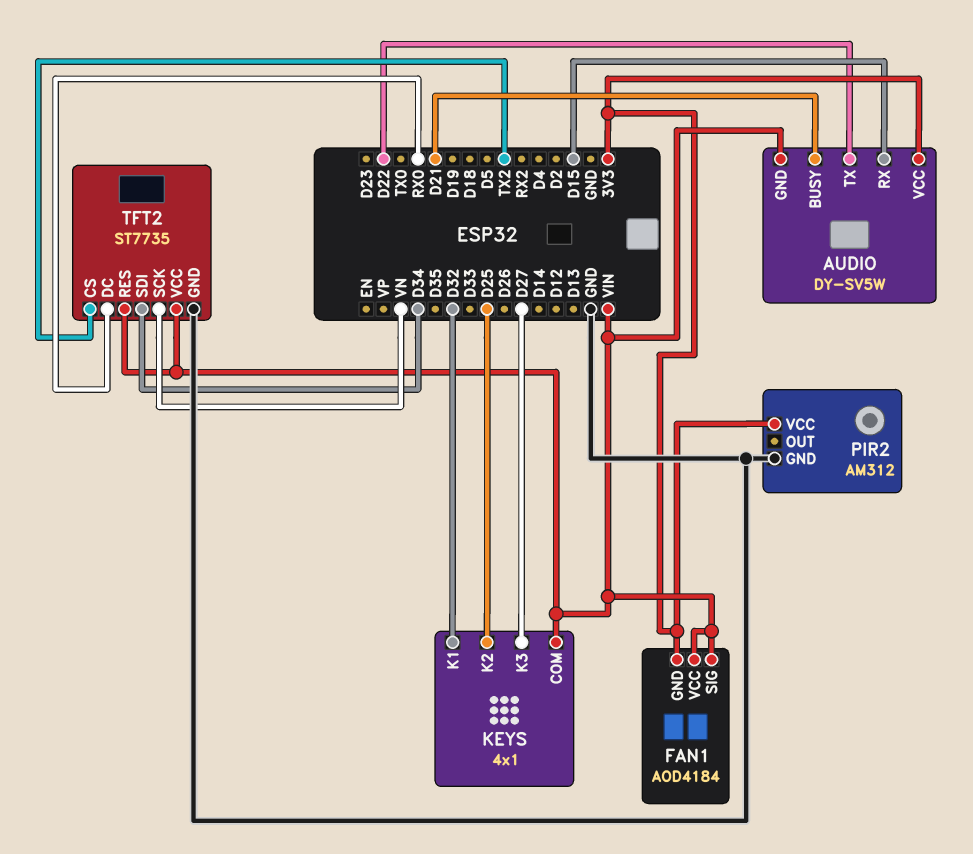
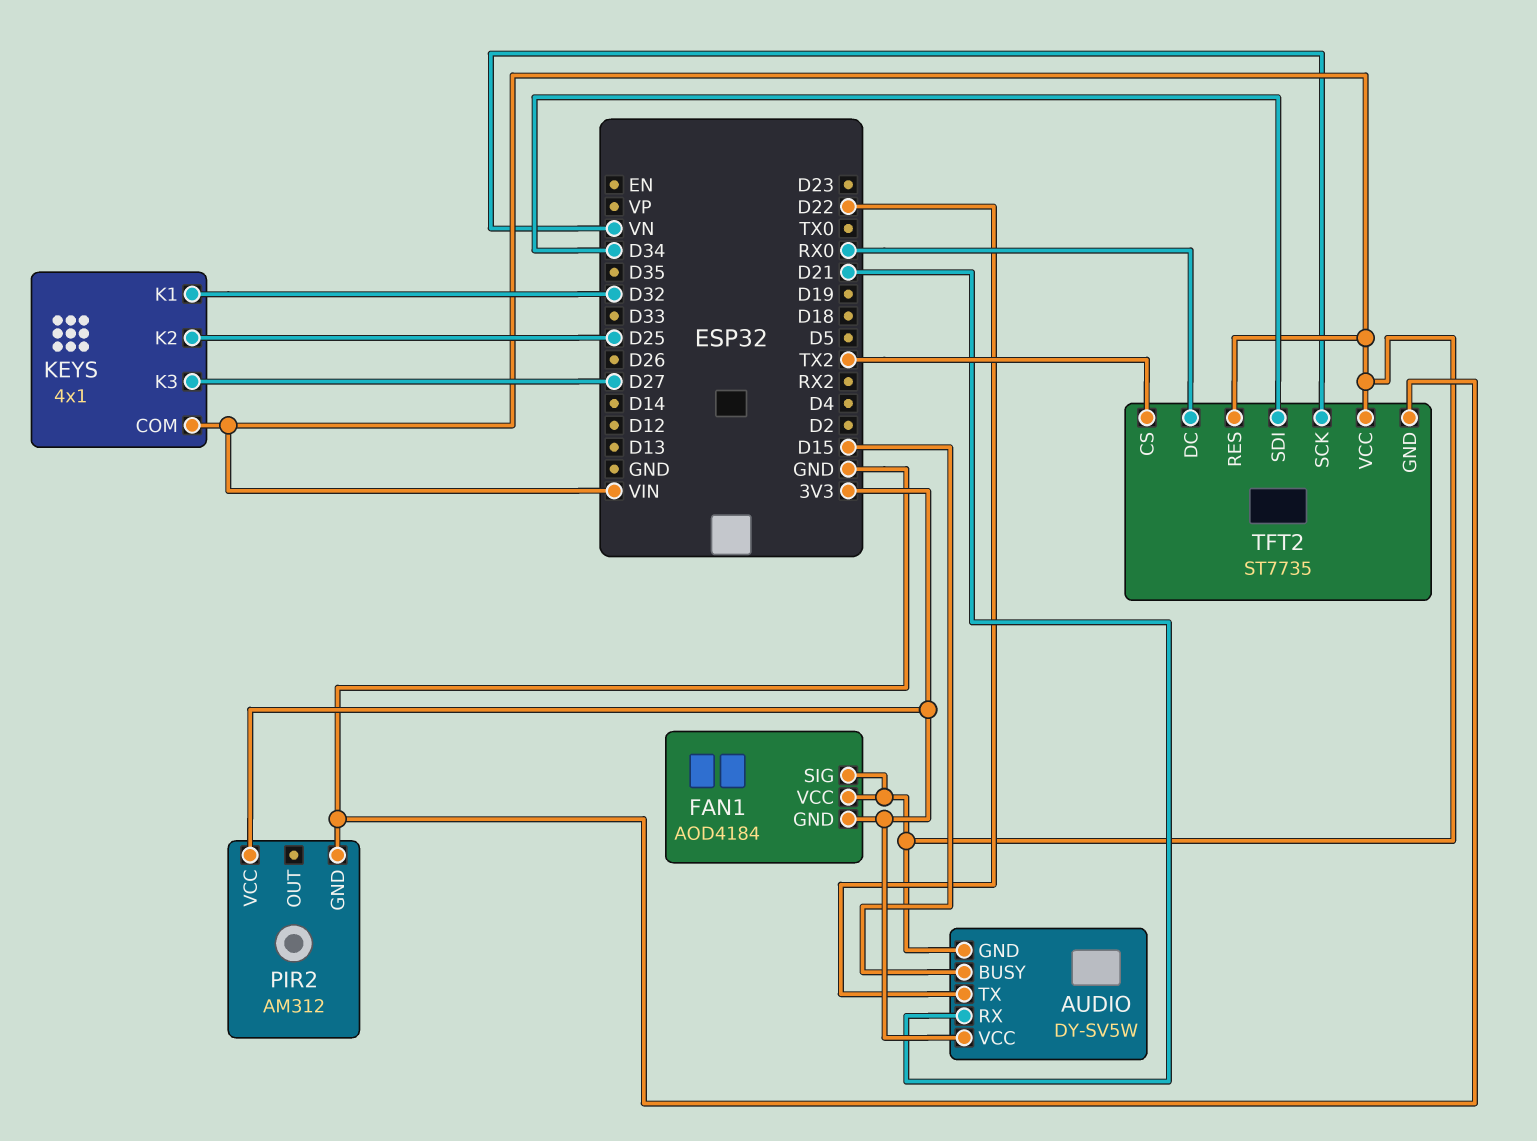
AUDIO pin BUSY: D21 -> D15
AUDIO pin RX: D15 -> D21

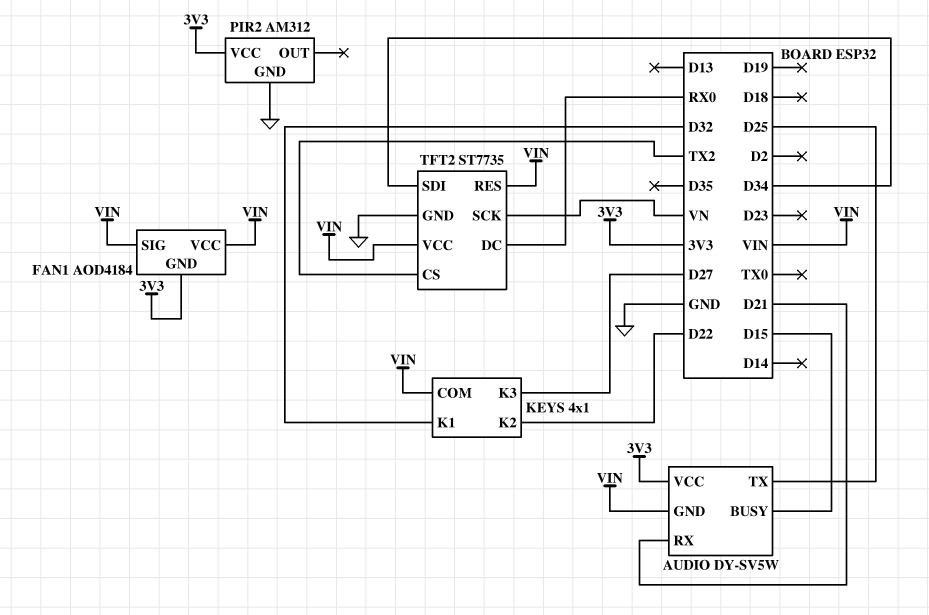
AUDIO pin TX: D22 -> D25
KEYS pin K2: D25 -> D22

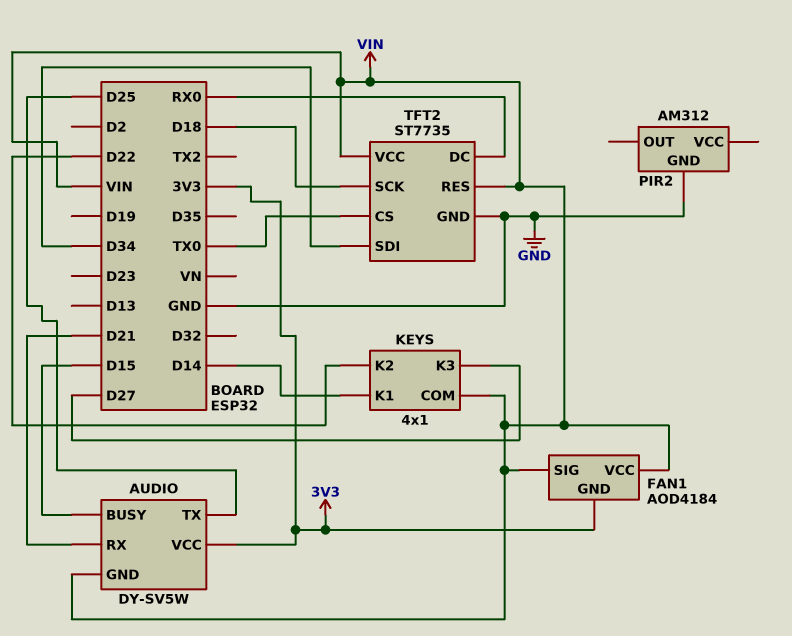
KEYS pin K1: D32 -> D14
PIR2 pin VCC: 3V3 -> none
TFT2 pin CS: TX2 -> TX0
TFT2 pin SCK: VN -> D18

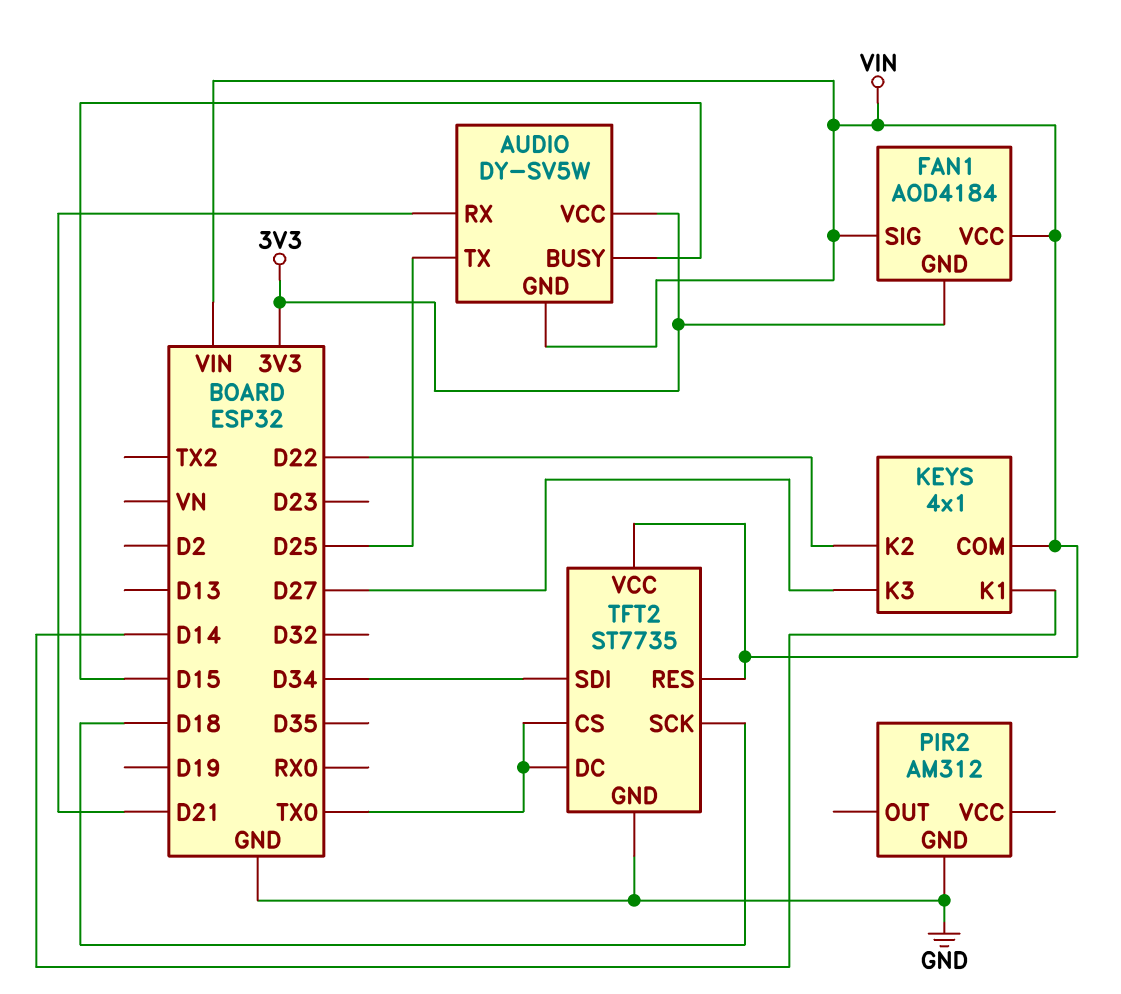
TFT2 pin DC: RX0 -> TX0

